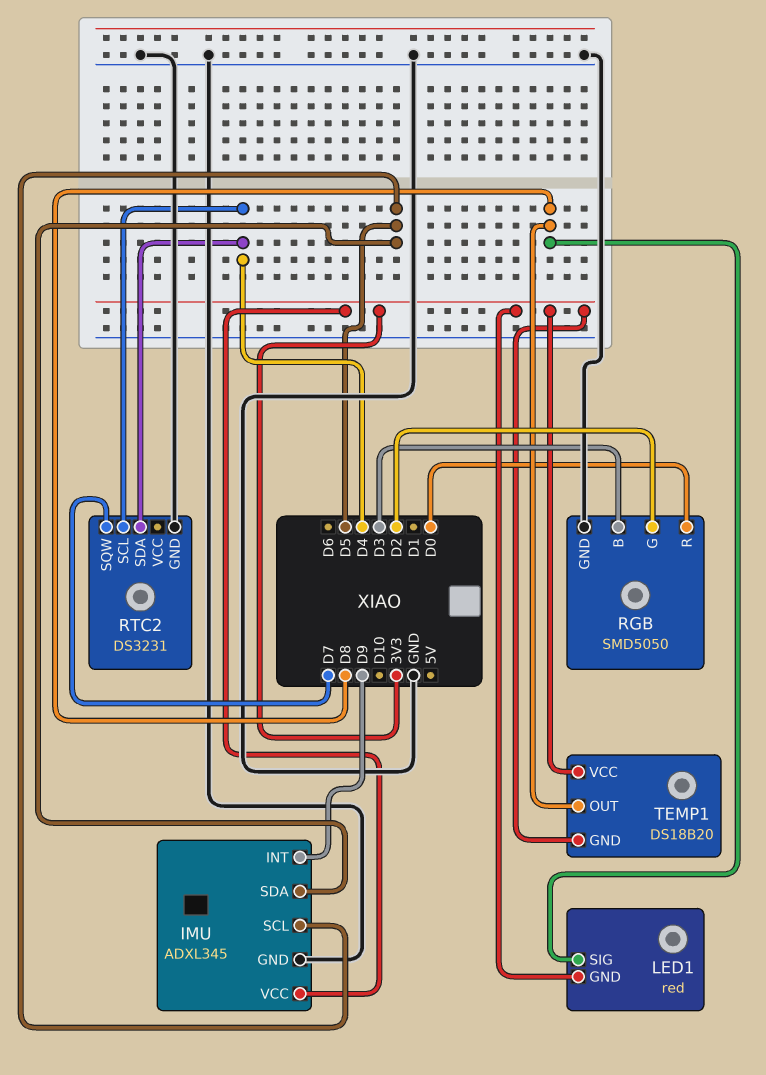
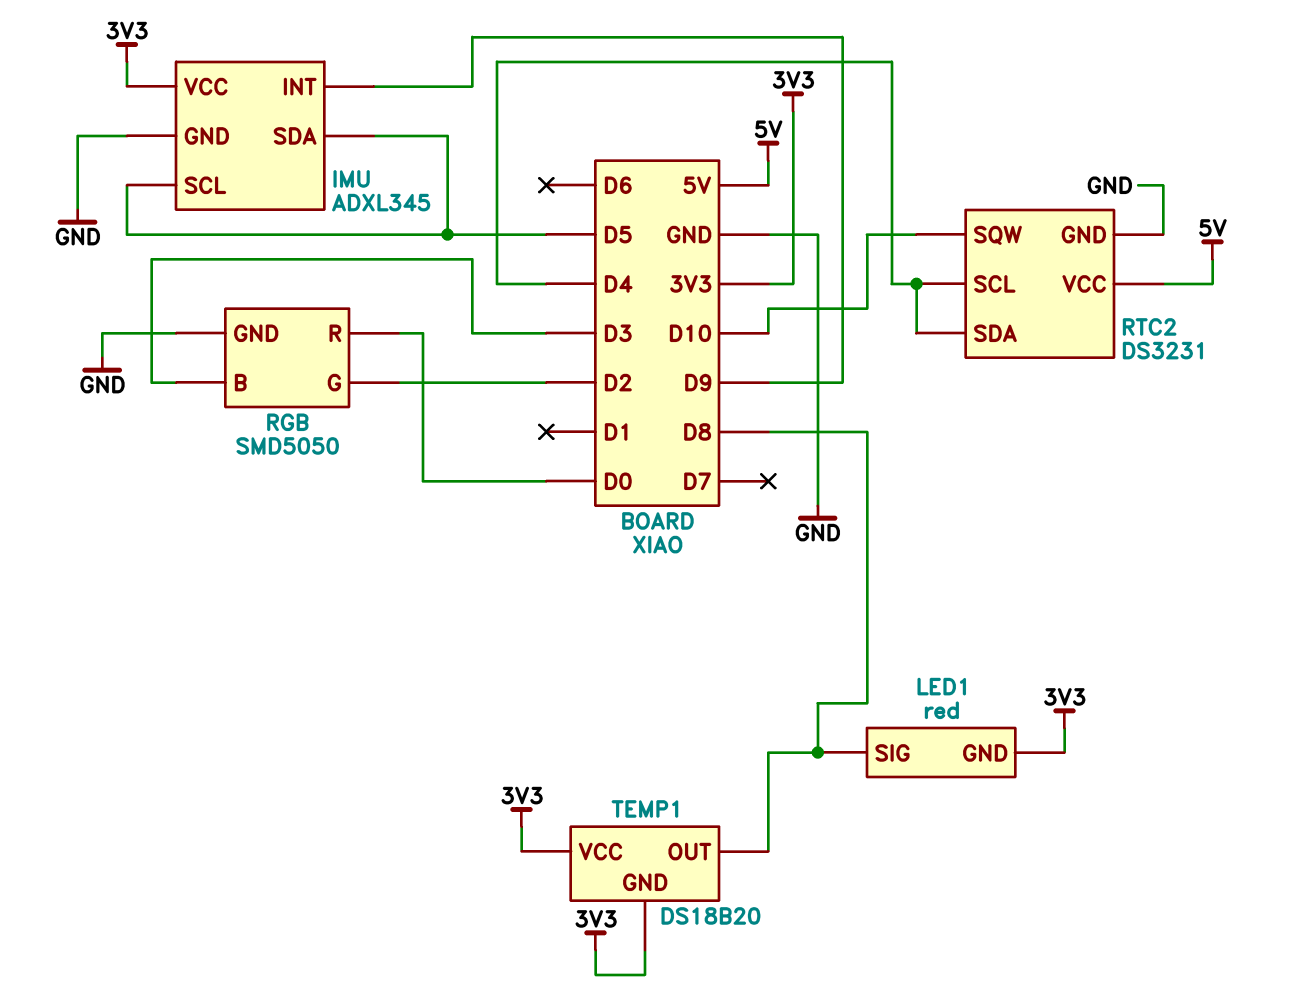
RTC2 pin SQW: D7 -> D10
RTC2 pin VCC: none -> 5V

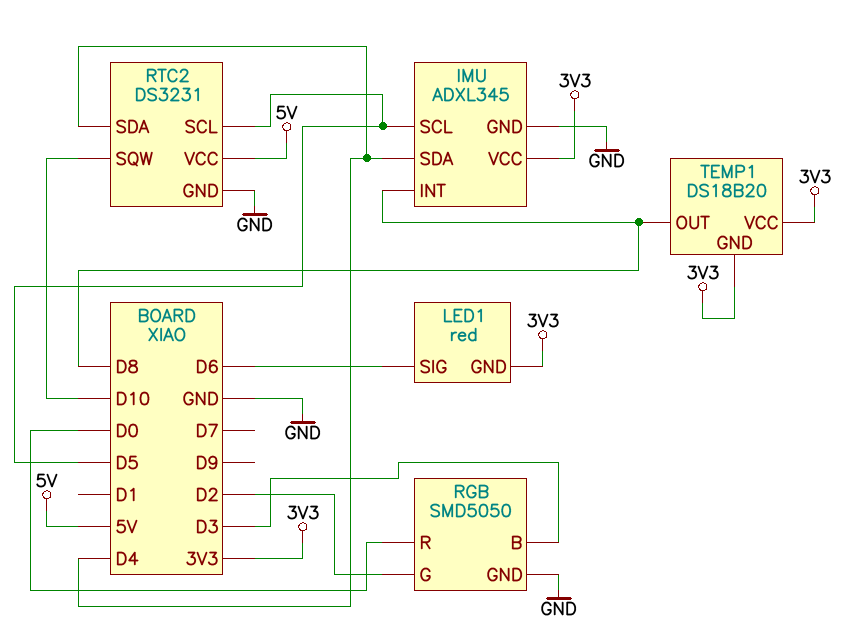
IMU pin INT: D9 -> D8
IMU pin SDA: D5 -> D4
LED1 pin SIG: D8 -> D6
RTC2 pin SCL: D4 -> D5

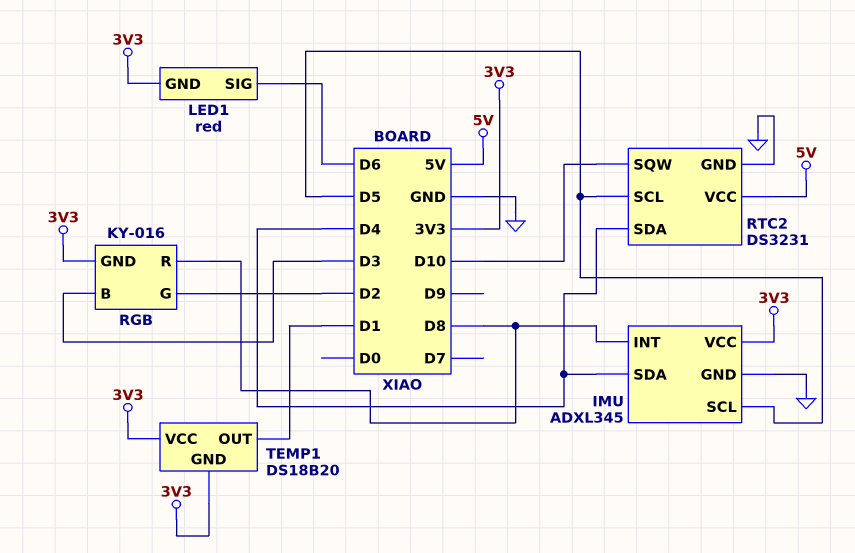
RGB: SMD5050 -> KY-016
RGB pin GND: GND -> 3V3
RGB pin R: D0 -> D8
TEMP1 pin OUT: D8 -> D1

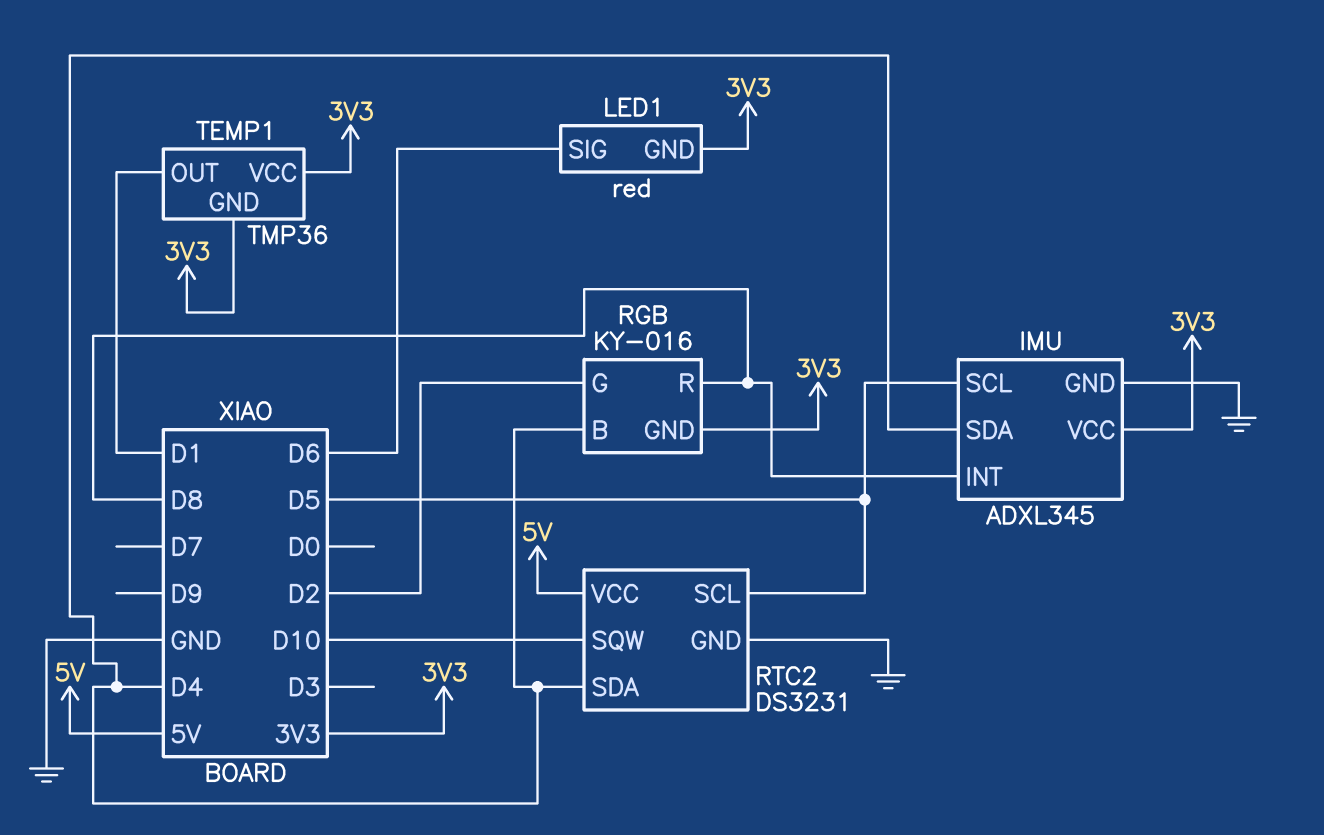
RGB pin B: D3 -> D4
TEMP1: DS18B20 -> TMP36

